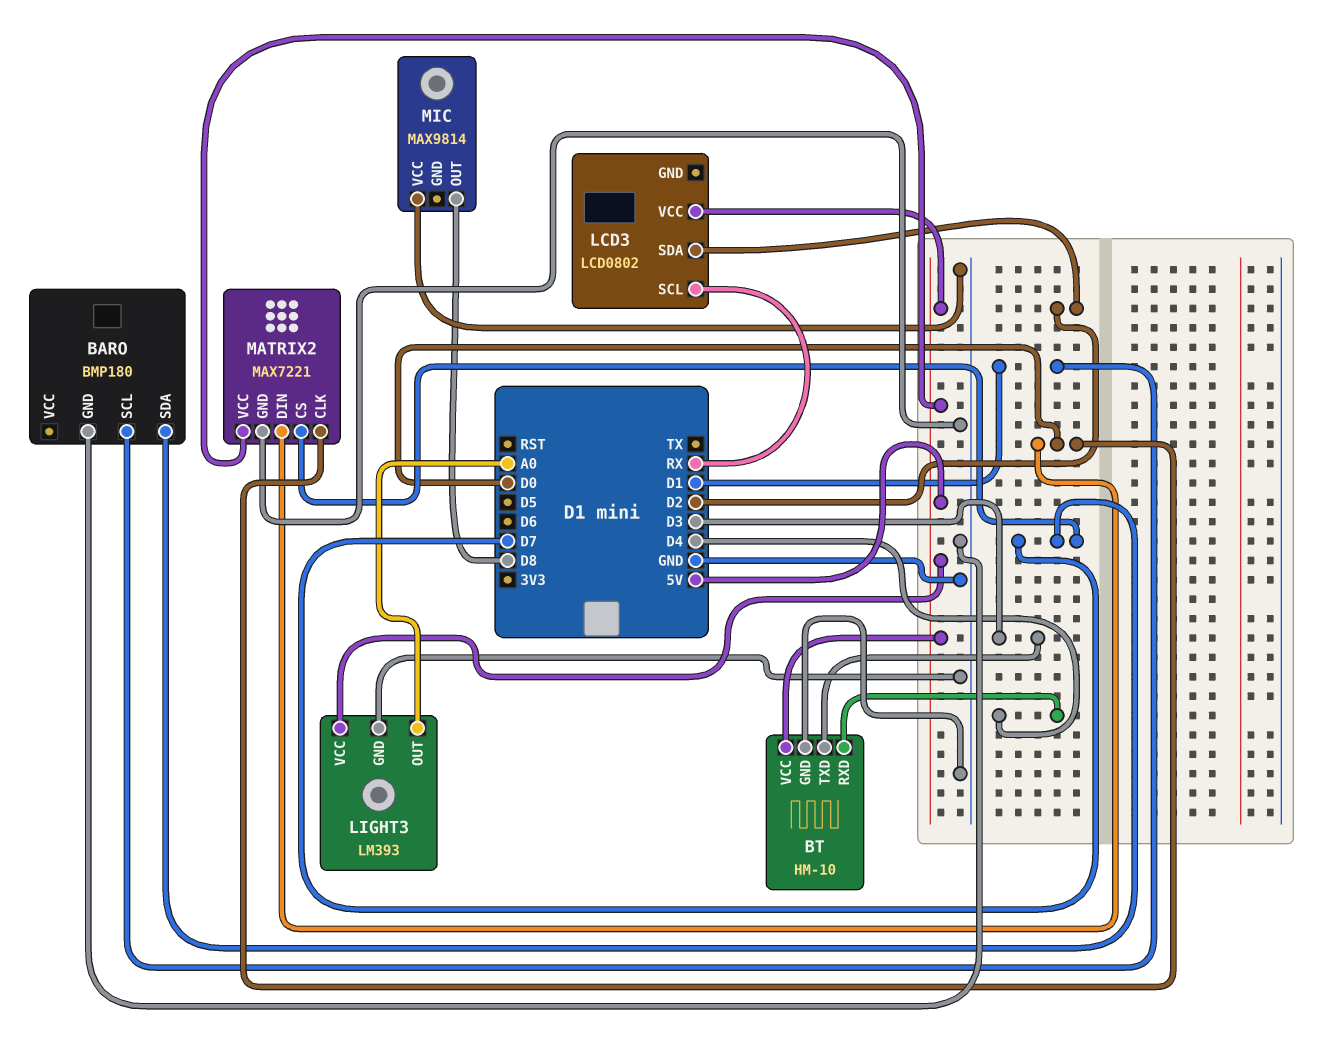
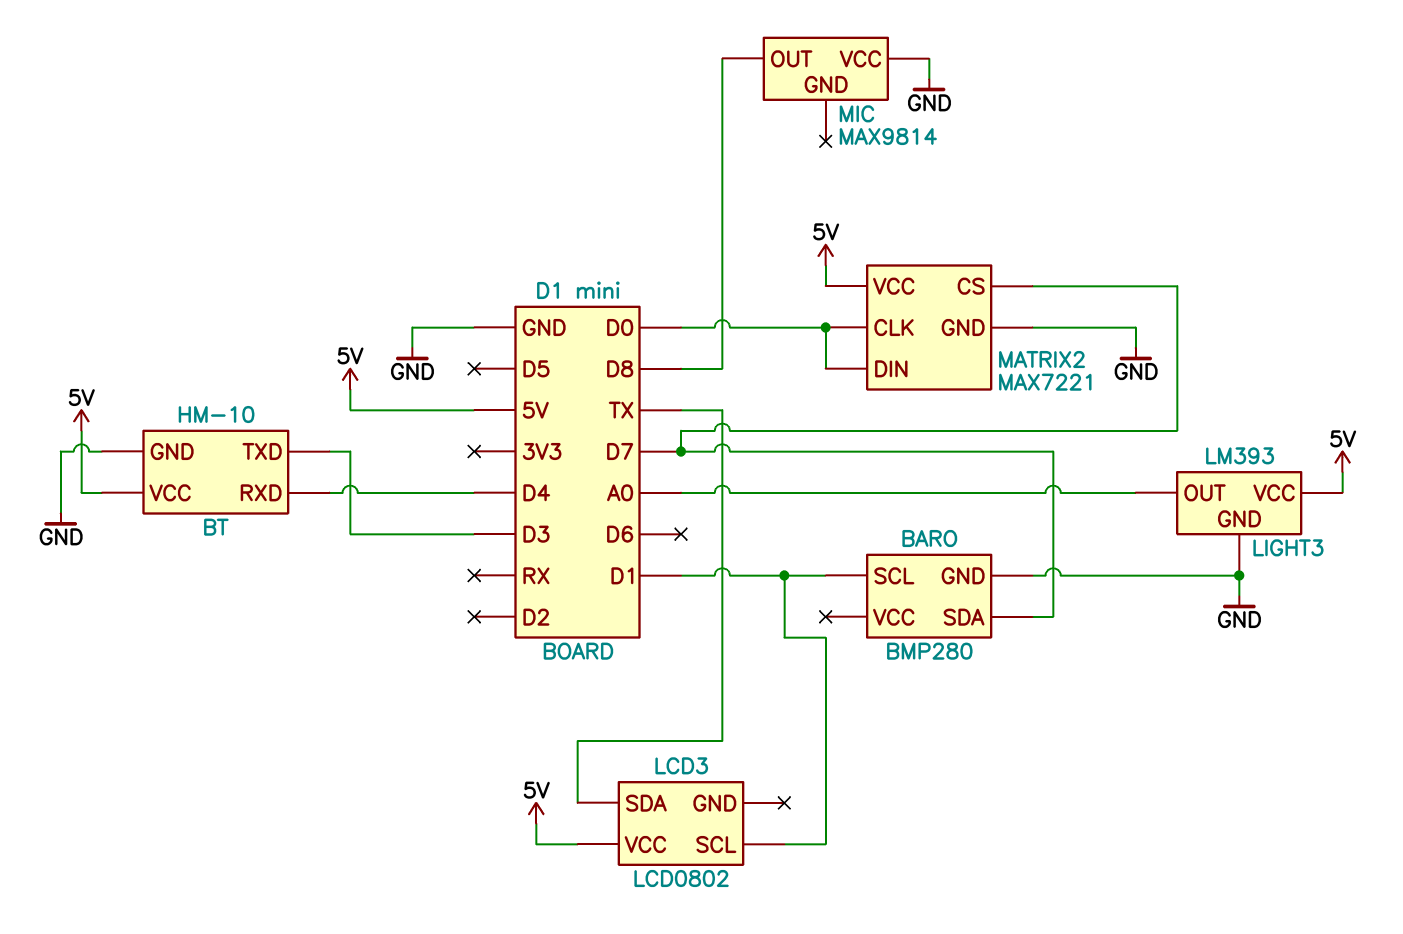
BARO: BMP180 -> BMP280
LCD3 pin SCL: RX -> D1
LCD3 pin SDA: D2 -> TX

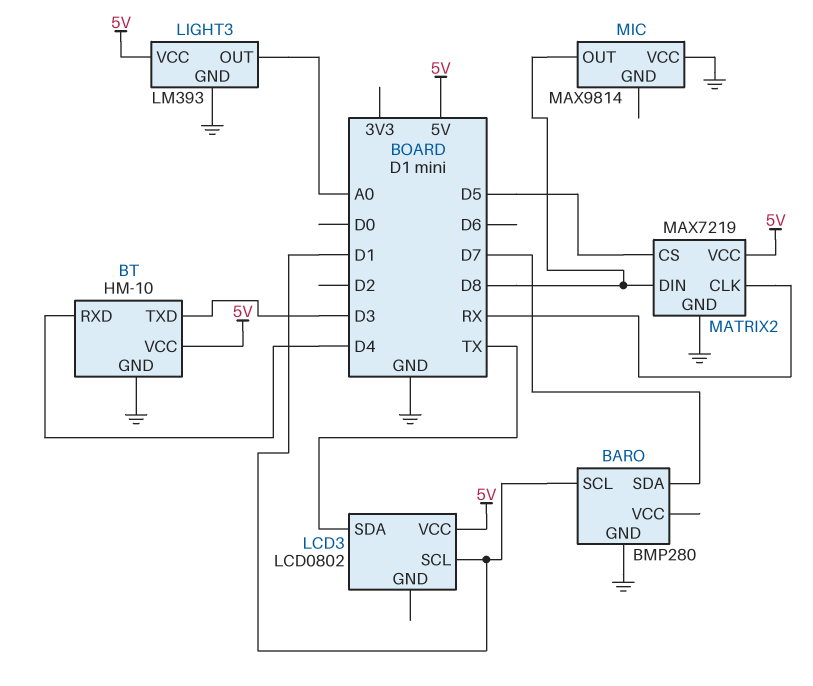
MATRIX2: MAX7221 -> MAX7219
MATRIX2 pin CLK: D0 -> RX
MATRIX2 pin CS: D7 -> D5
MATRIX2 pin DIN: D0 -> D8

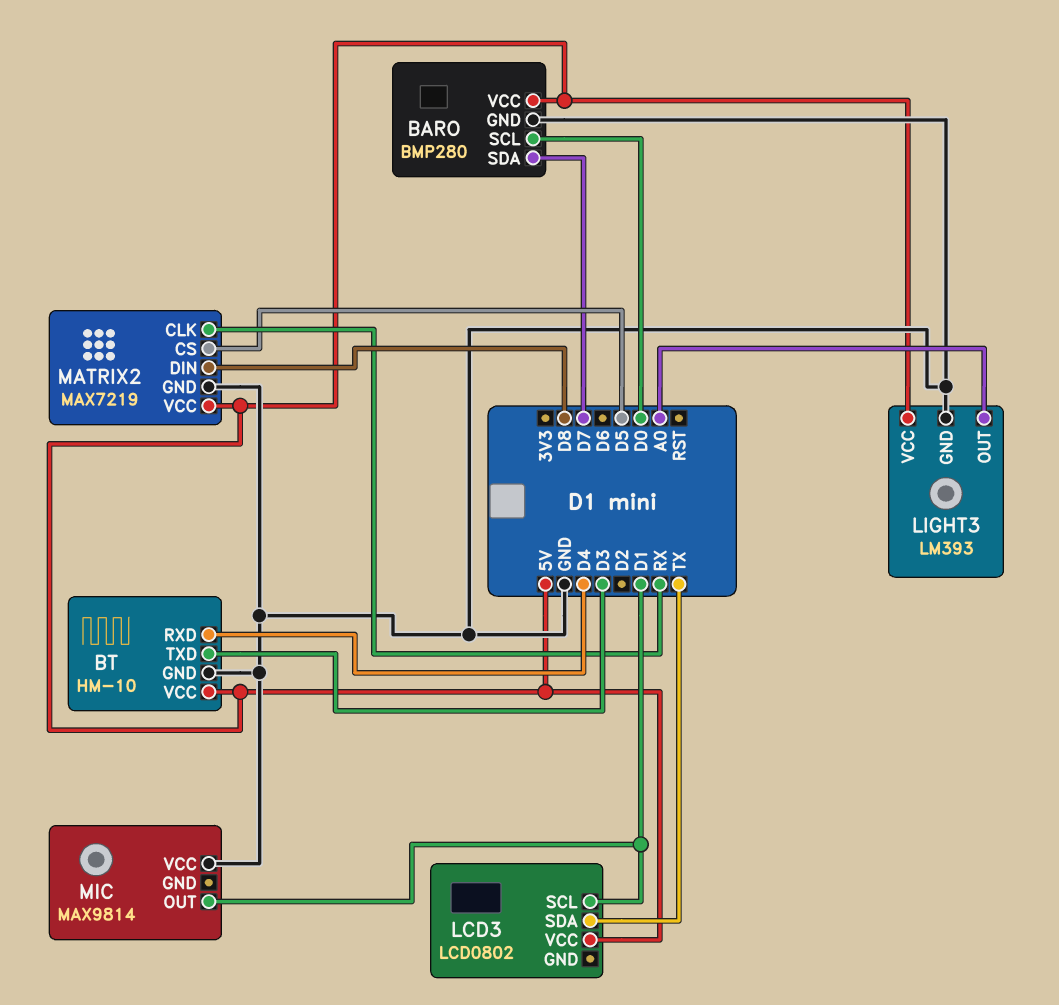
BARO pin SCL: D1 -> D0
BARO pin VCC: none -> 5V
MIC pin OUT: D8 -> D1

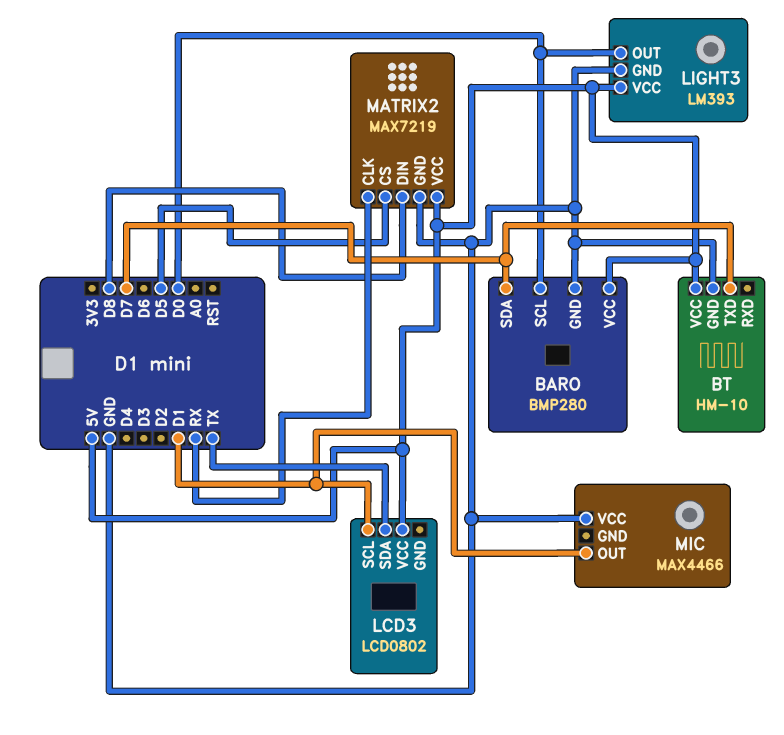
BT pin RXD: D4 -> none
BT pin TXD: D3 -> D7
LIGHT3 pin OUT: A0 -> D0
MIC: MAX9814 -> MAX4466

